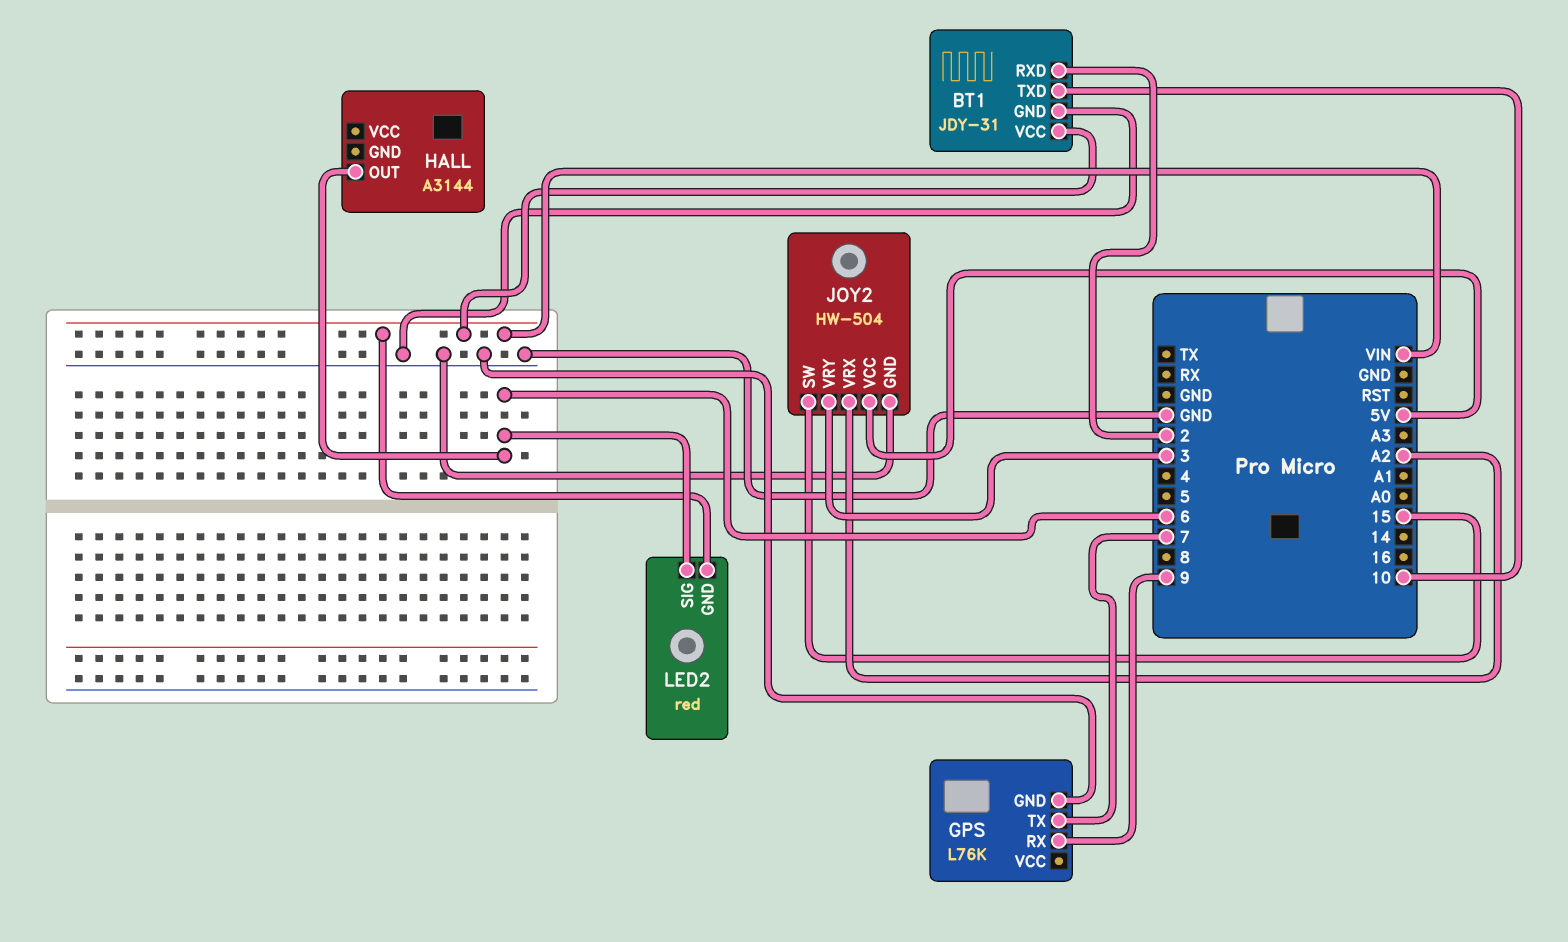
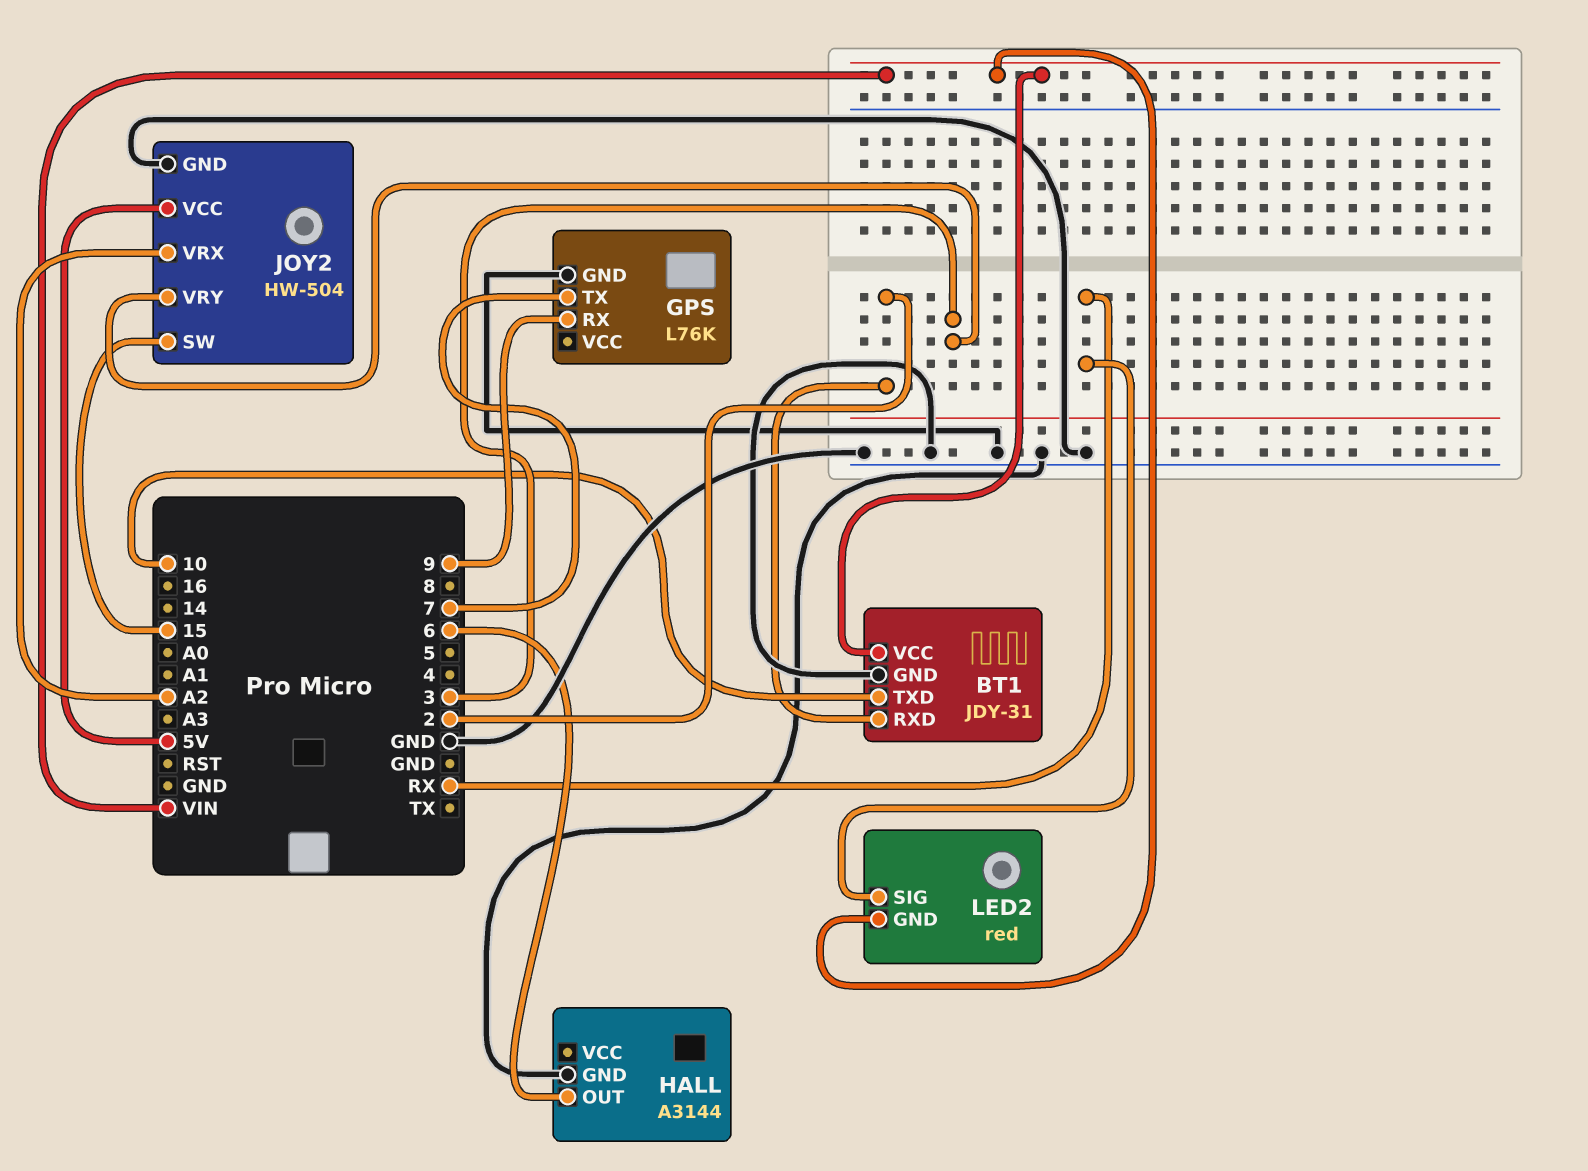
HALL pin GND: none -> GND
LED2 pin SIG: 6 -> RX

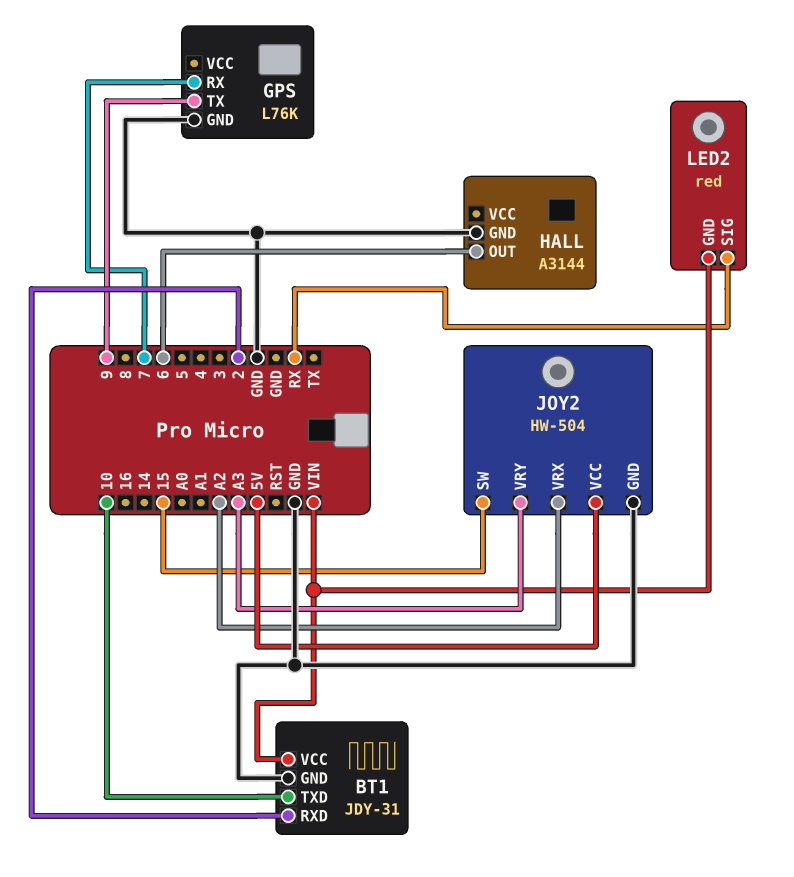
GPS pin RX: 9 -> 7
GPS pin TX: 7 -> 9
JOY2 pin VRY: 3 -> A3

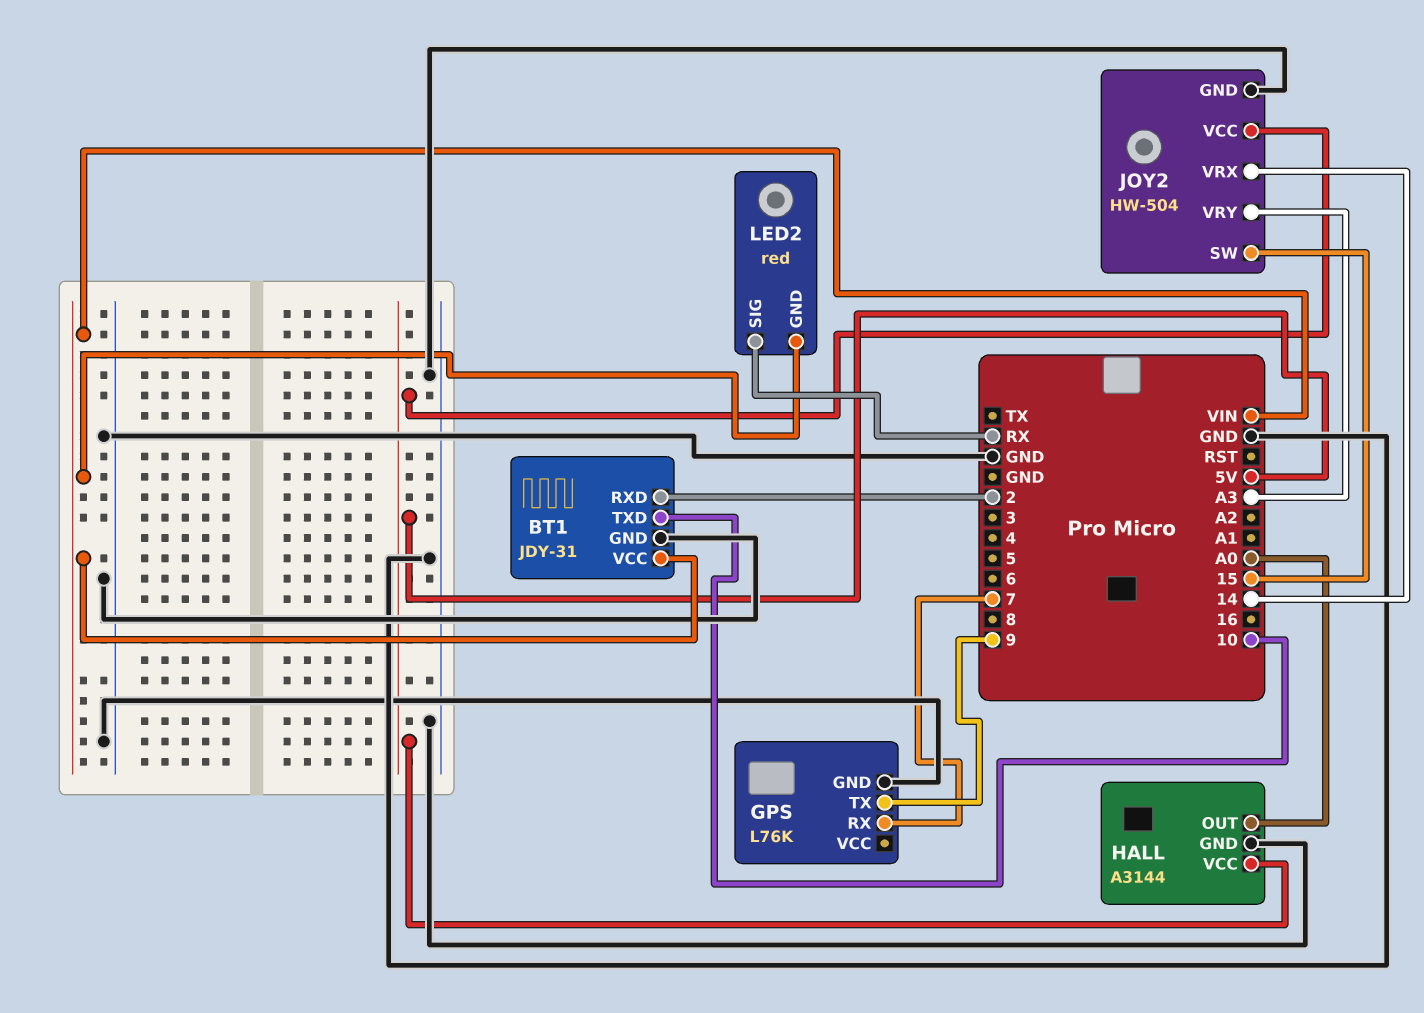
HALL pin OUT: 6 -> A0
HALL pin VCC: none -> 5V
JOY2 pin VRX: A2 -> 14

